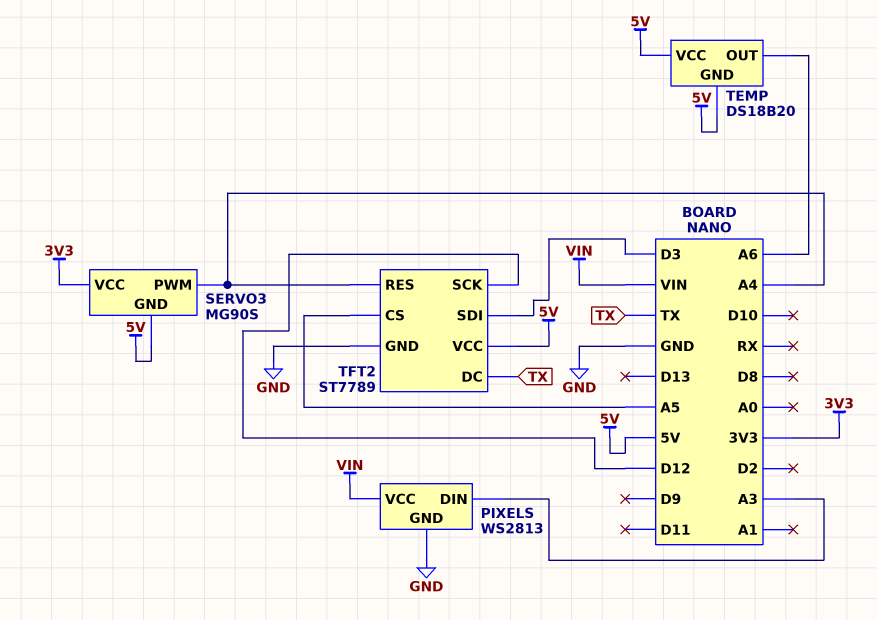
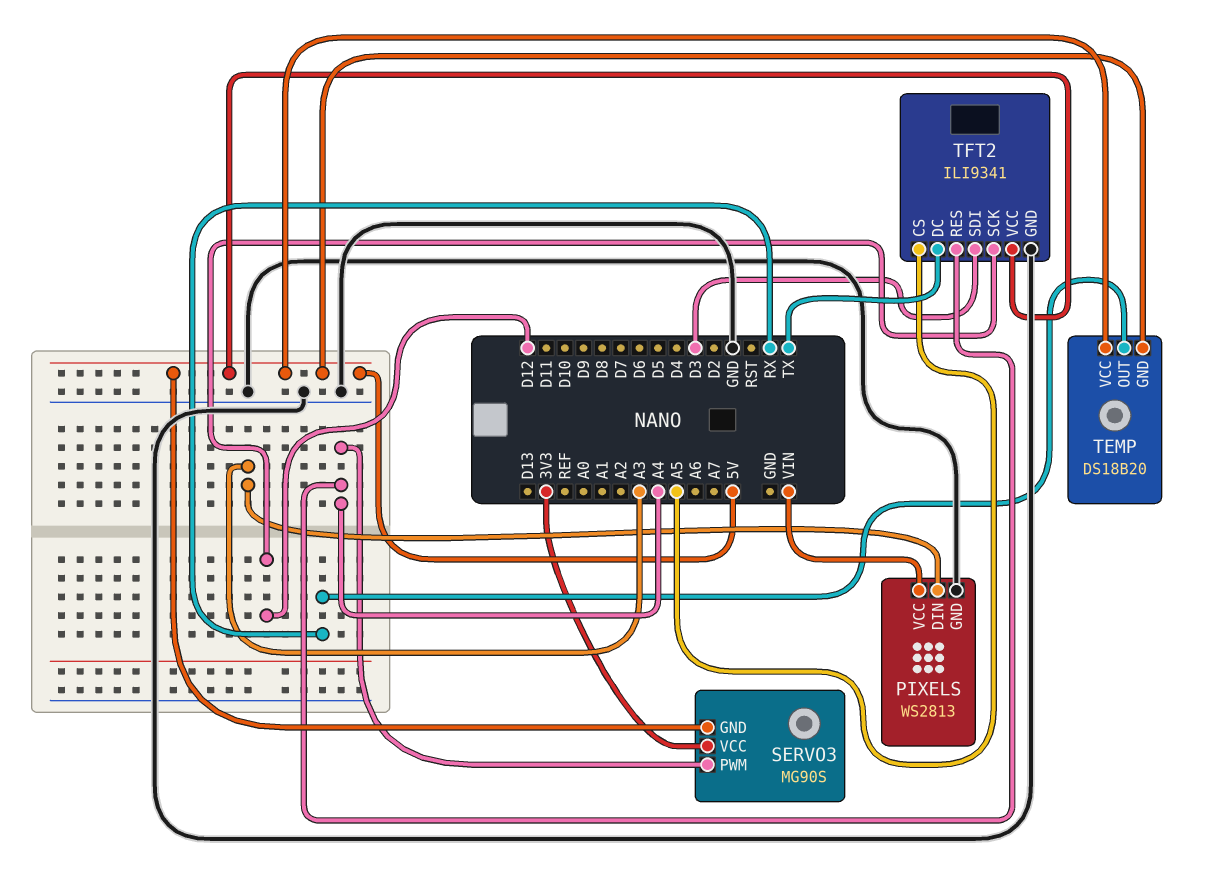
TEMP pin OUT: A6 -> RX
TFT2: ST7789 -> ILI9341

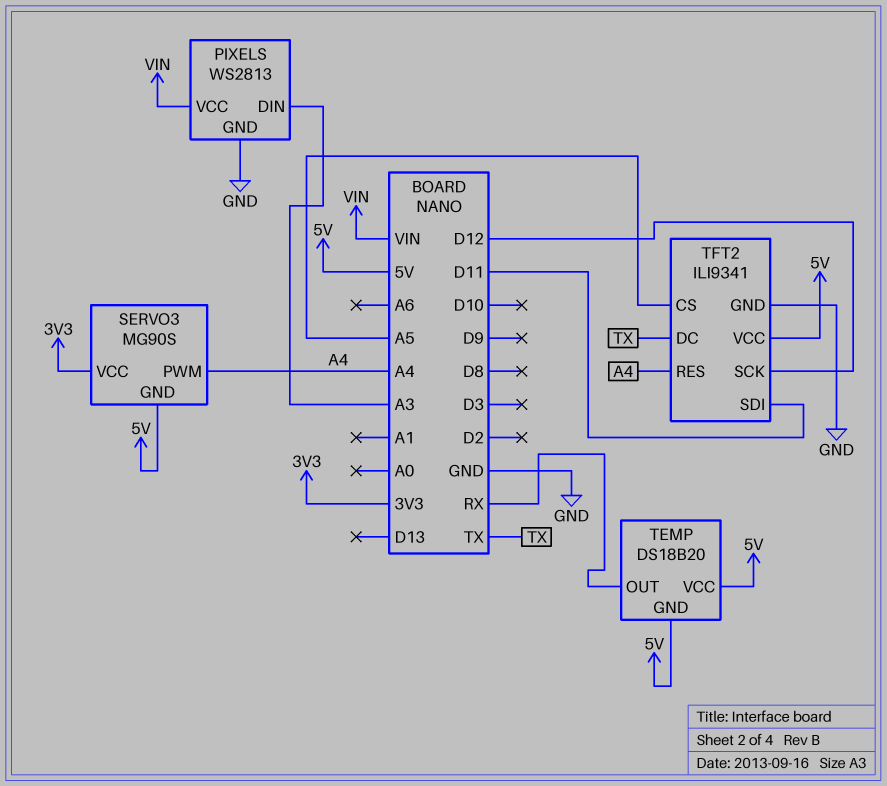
TFT2 pin SDI: D3 -> D11

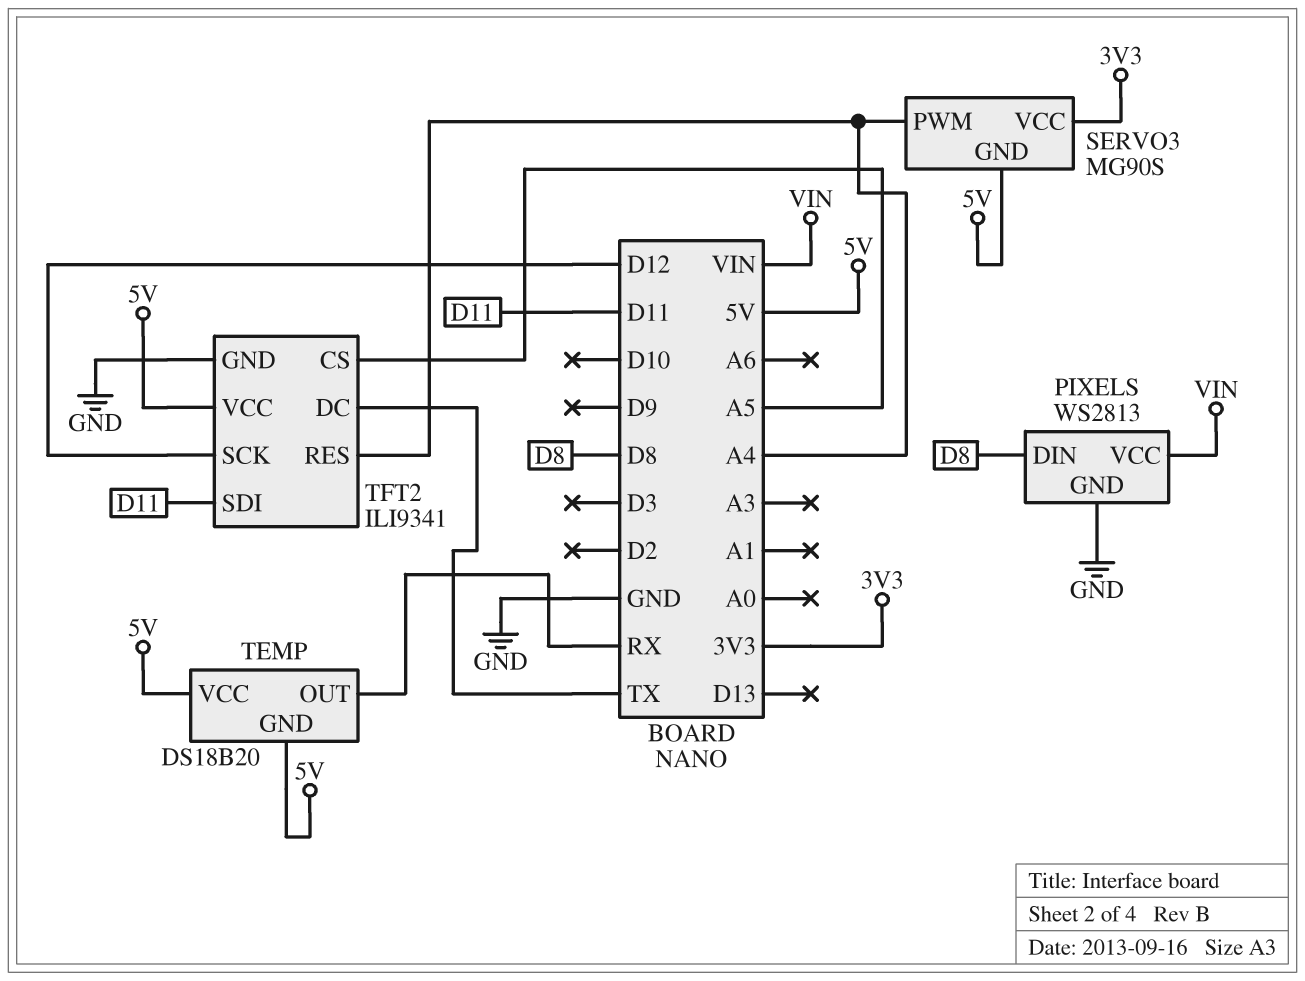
PIXELS pin DIN: A3 -> D8

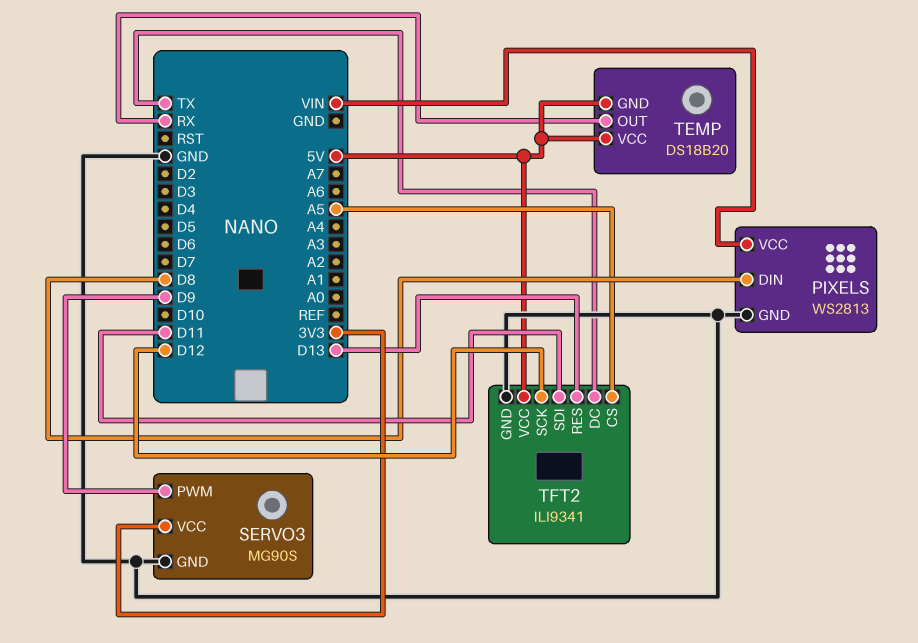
SERVO3 pin GND: 5V -> GND
SERVO3 pin PWM: A4 -> D9
TFT2 pin RES: A4 -> D13

